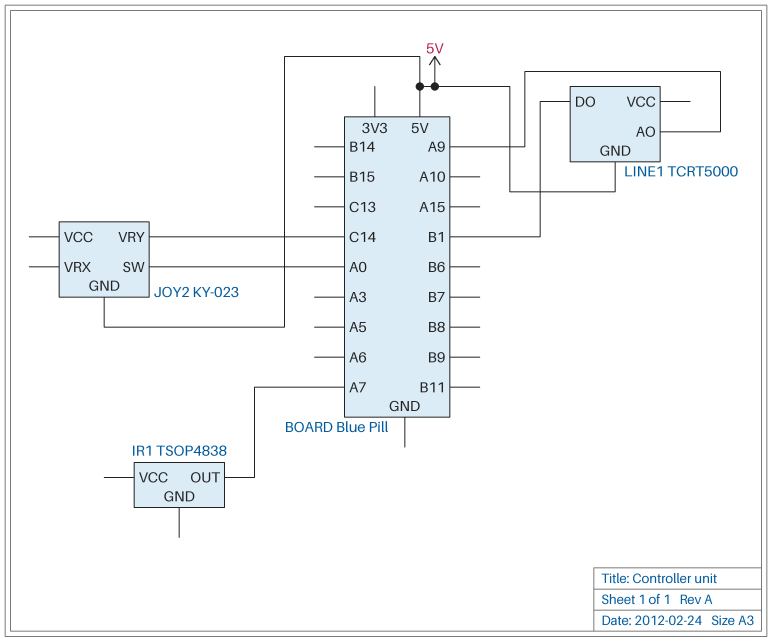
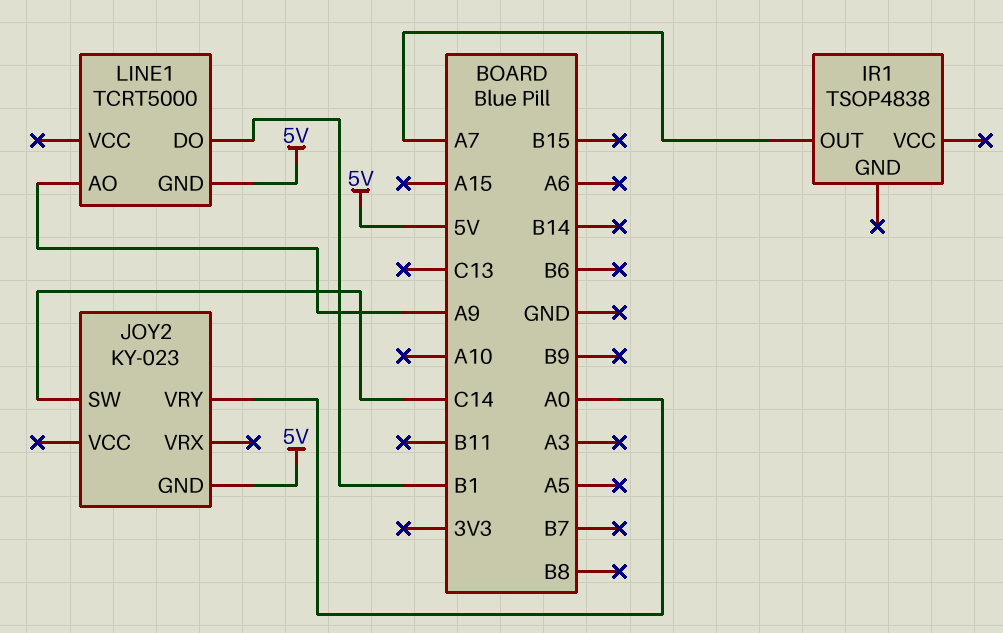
JOY2 pin SW: A0 -> C14
JOY2 pin VRY: C14 -> A0

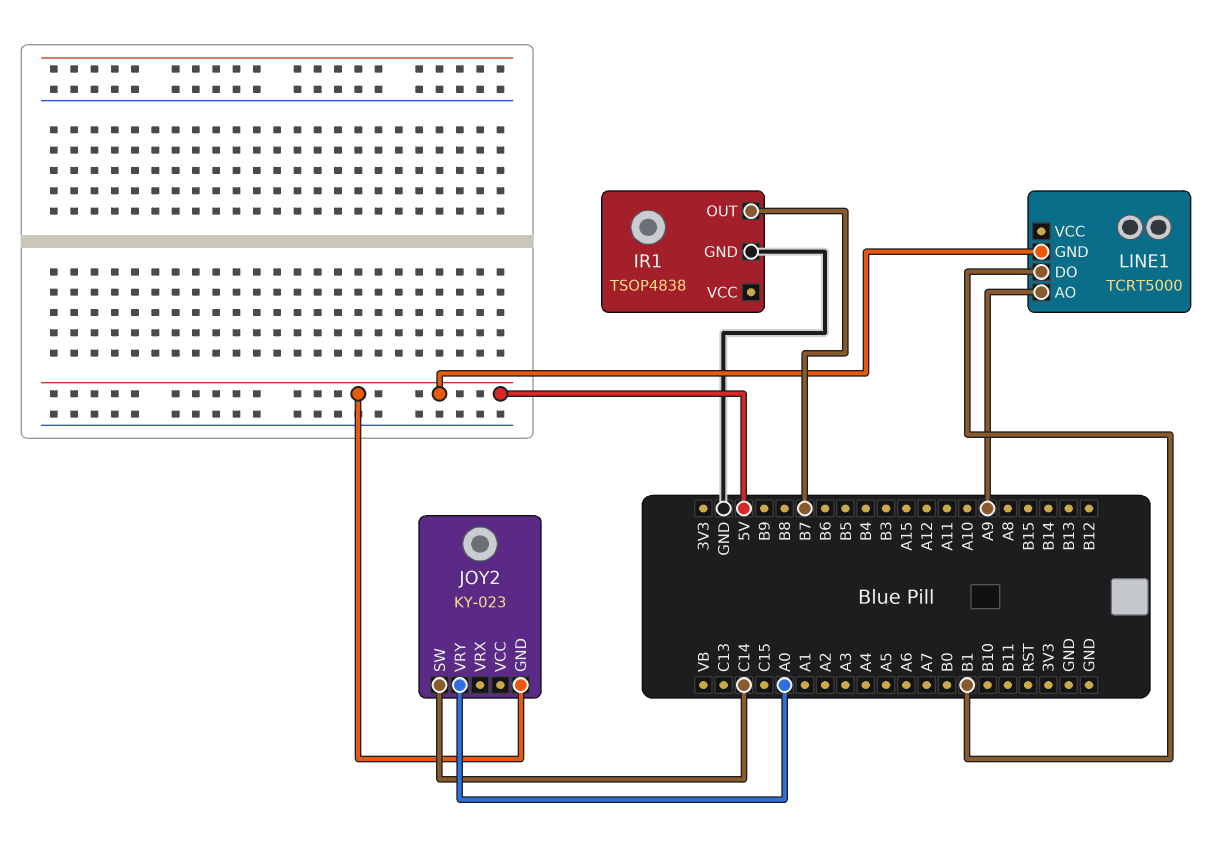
IR1 pin GND: none -> GND
IR1 pin OUT: A7 -> B7

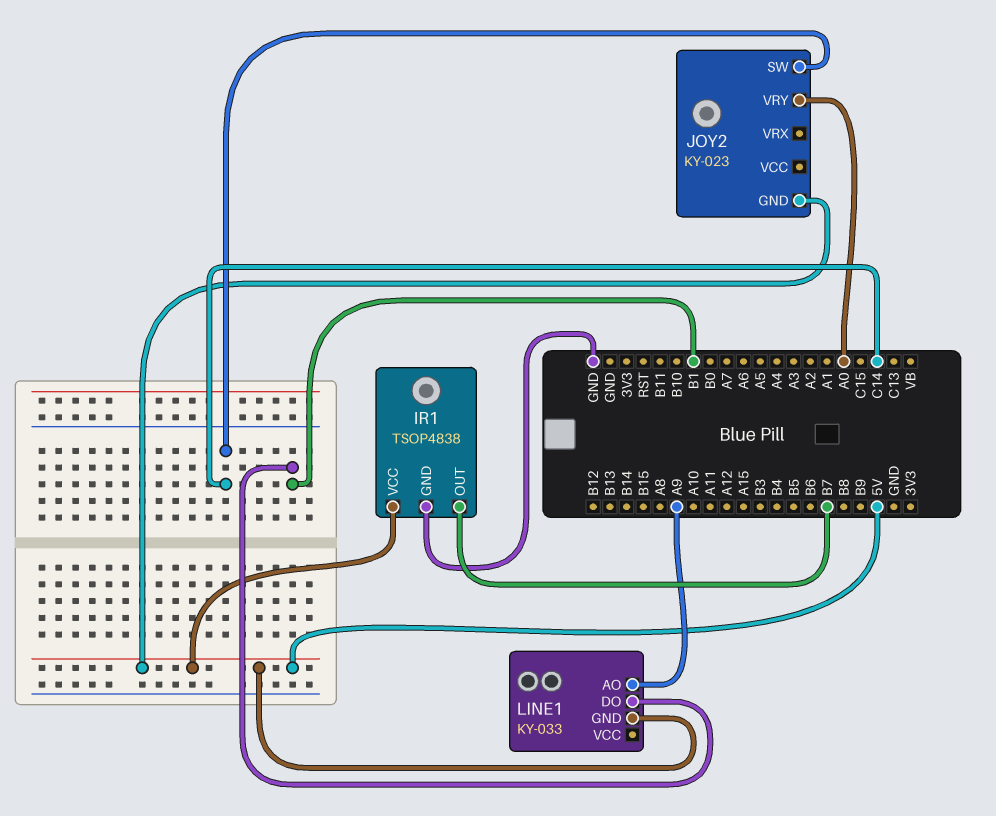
IR1 pin VCC: none -> 5V
LINE1: TCRT5000 -> KY-033

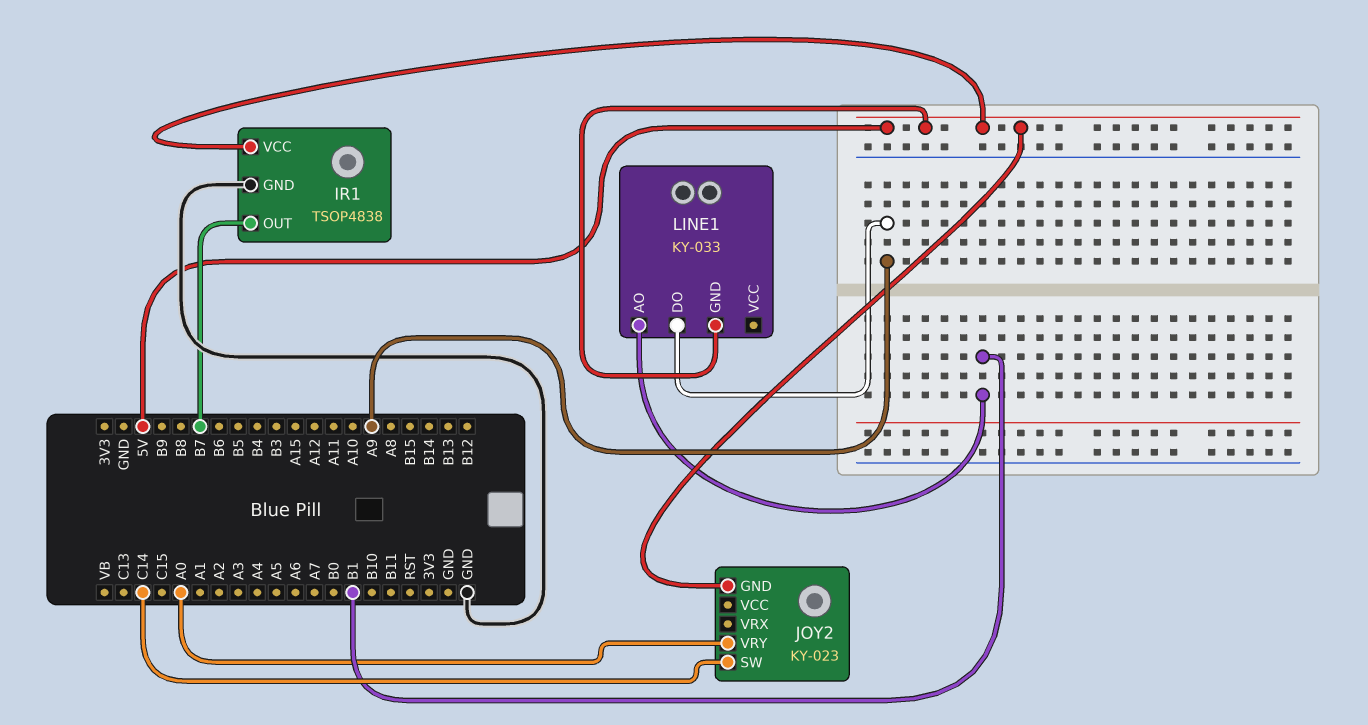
LINE1 pin AO: A9 -> B1
LINE1 pin DO: B1 -> A9

